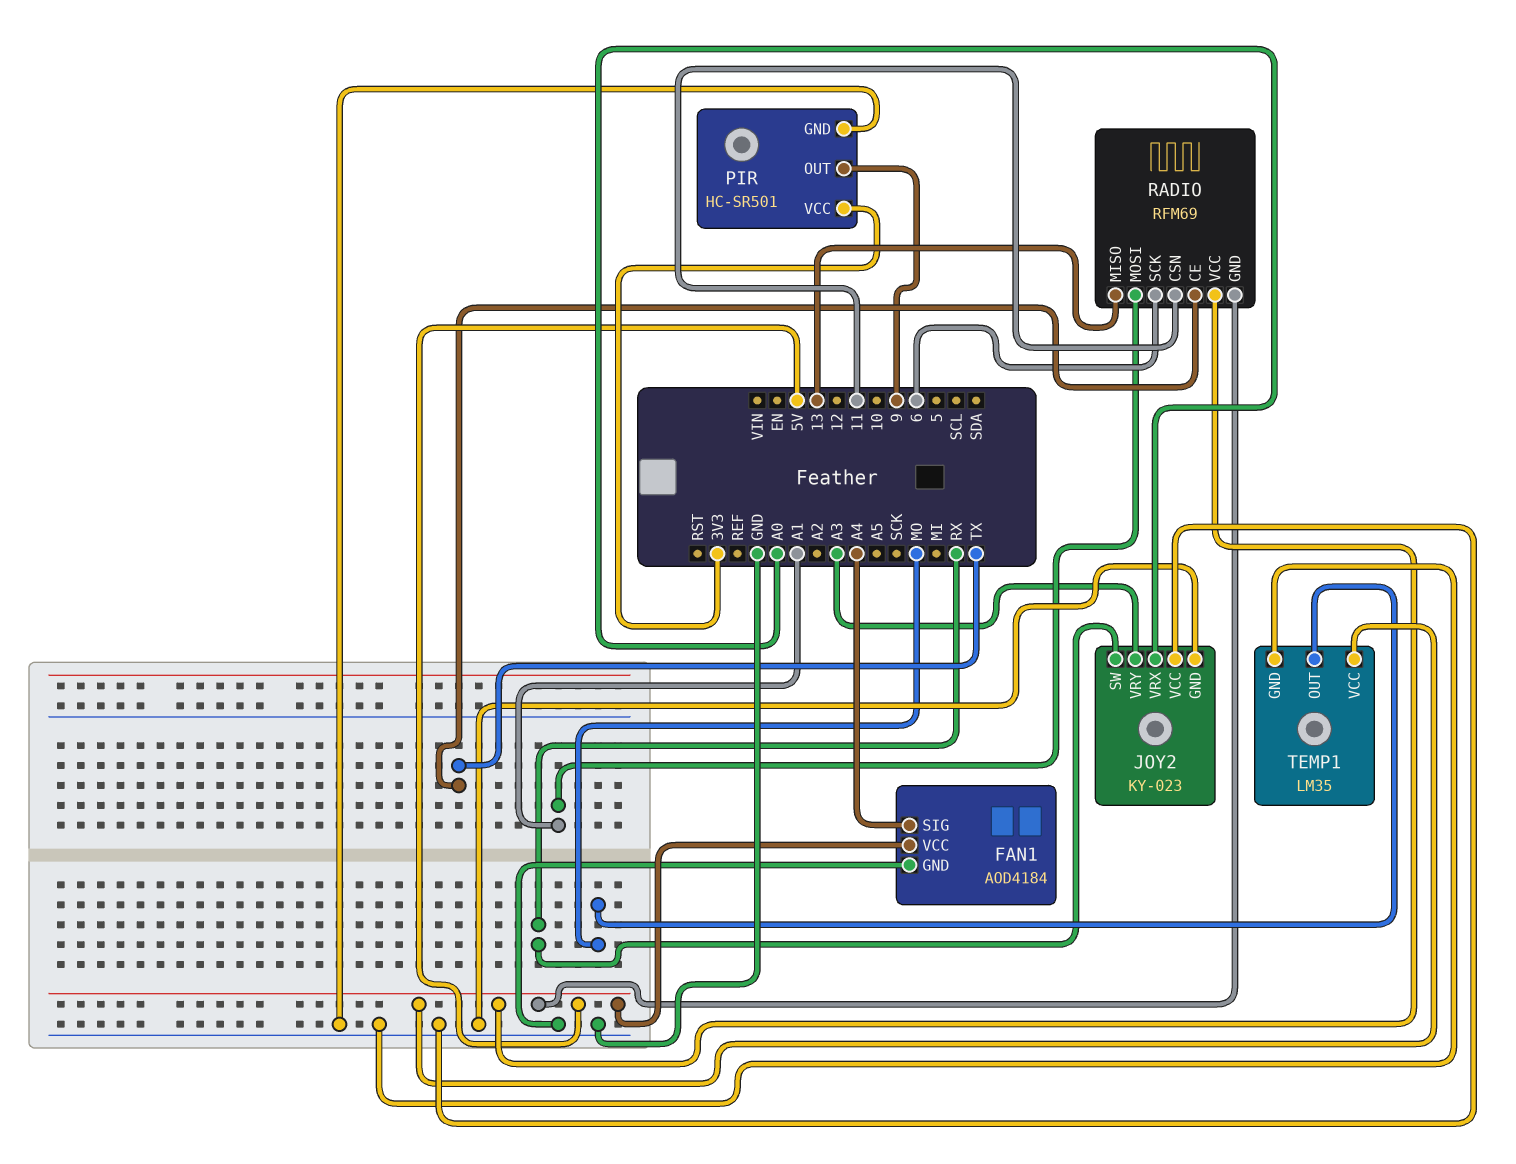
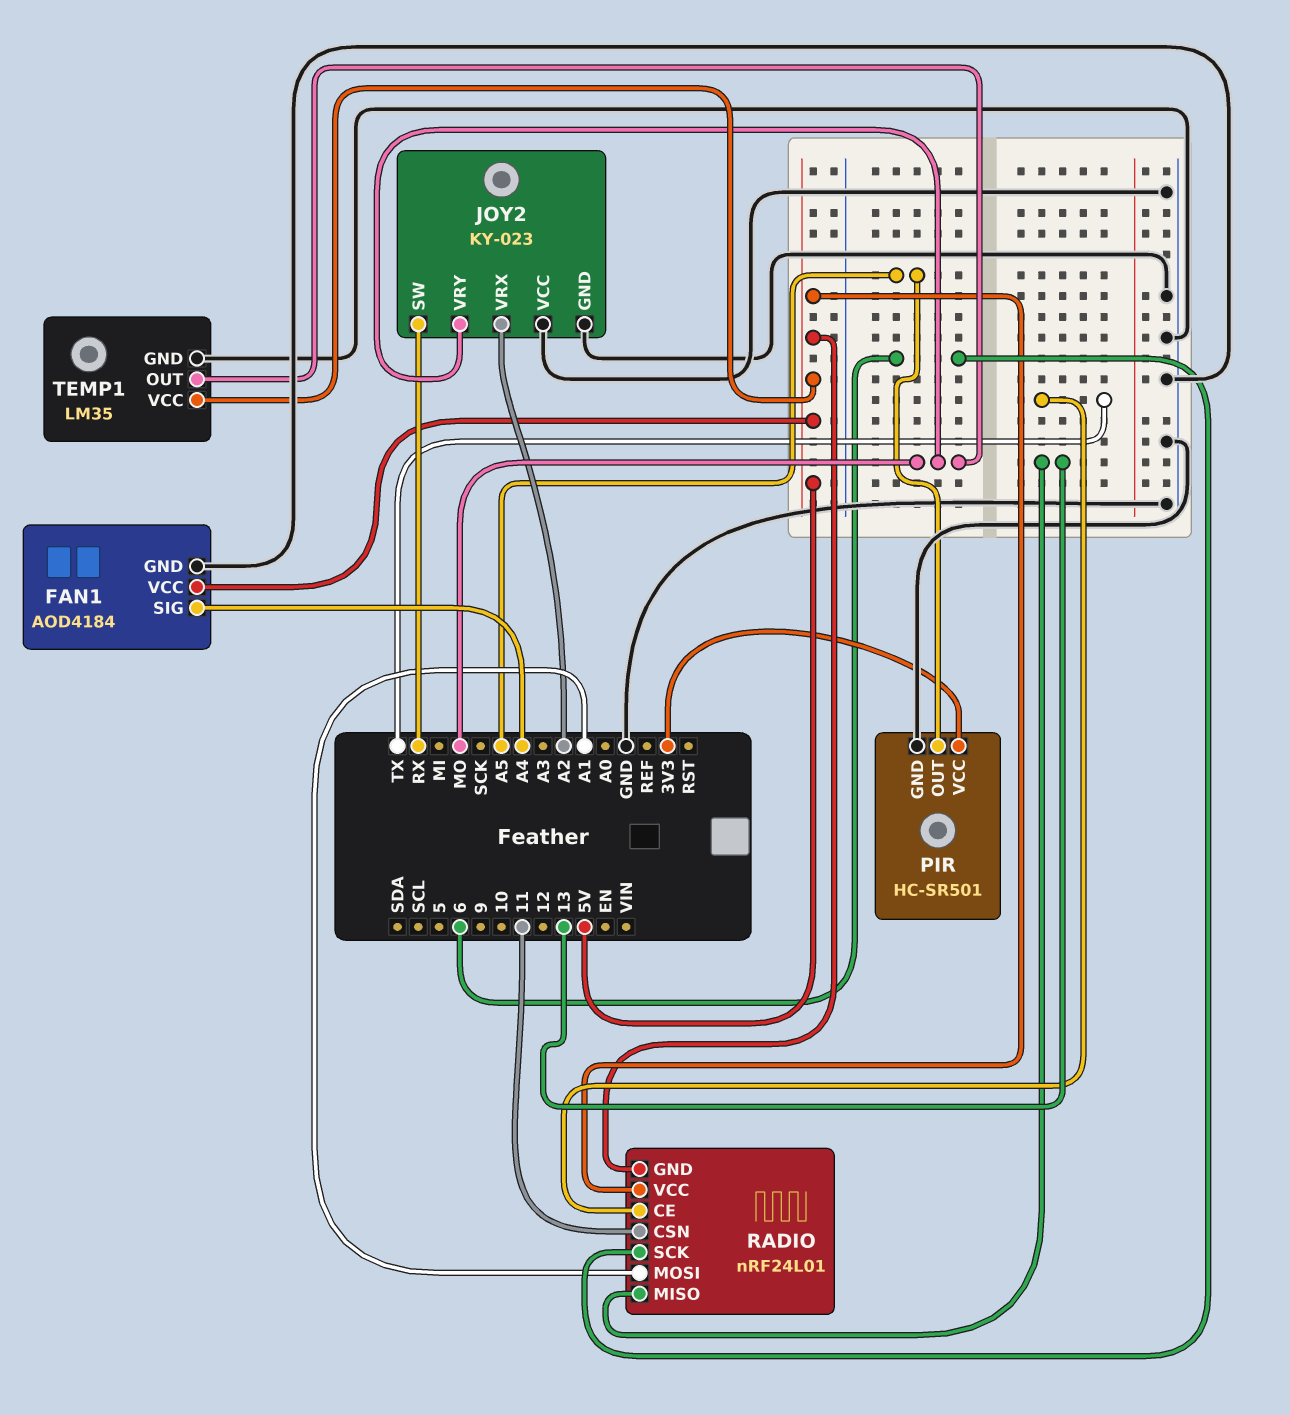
JOY2 pin VRX: A0 -> A2
JOY2 pin VRY: A3 -> MO
PIR pin OUT: 9 -> A5
RADIO: RFM69 -> nRF24L01

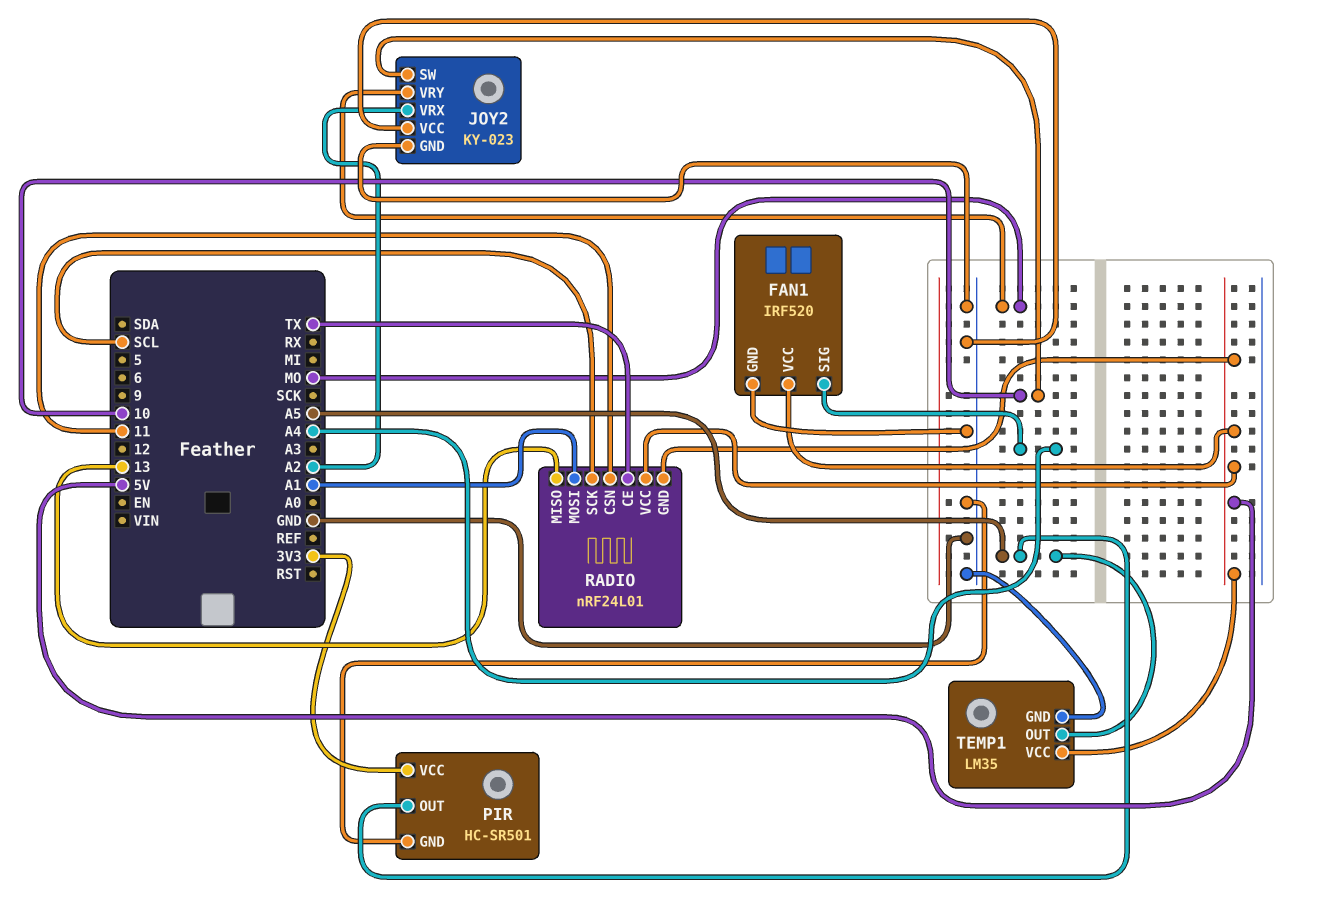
FAN1: AOD4184 -> IRF520
JOY2 pin SW: RX -> 10
RADIO pin SCK: 6 -> SCL
TEMP1 pin OUT: MO -> A5

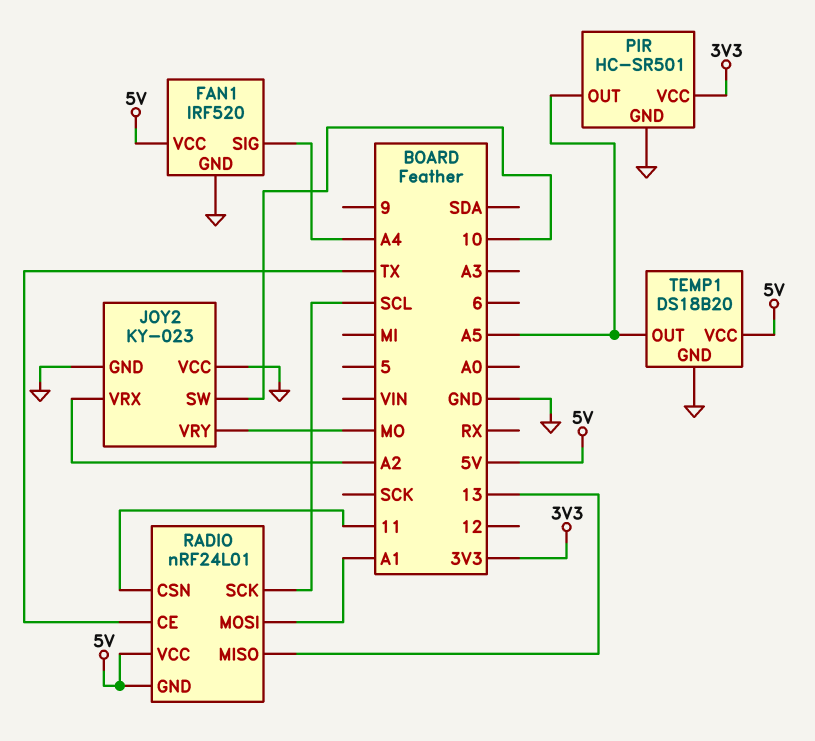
TEMP1: LM35 -> DS18B20

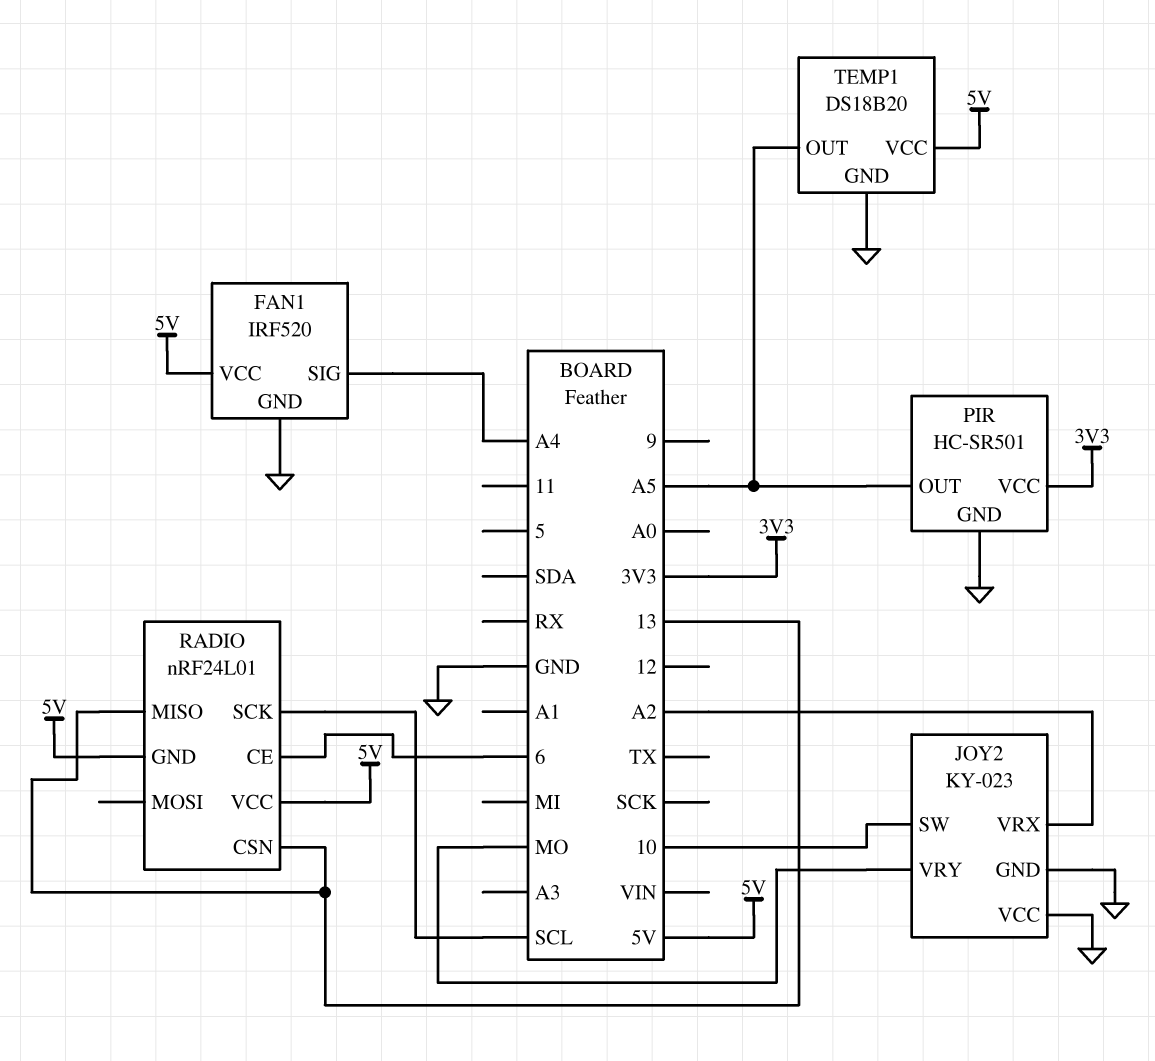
RADIO pin CE: TX -> 6
RADIO pin CSN: 11 -> 13
RADIO pin MOSI: A1 -> none

